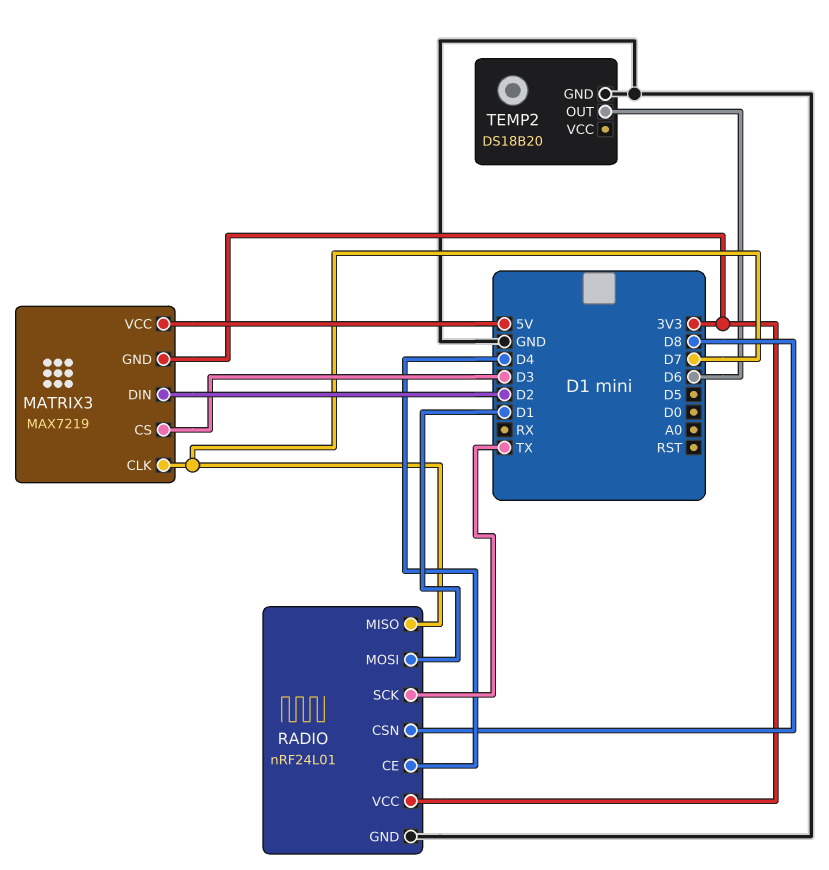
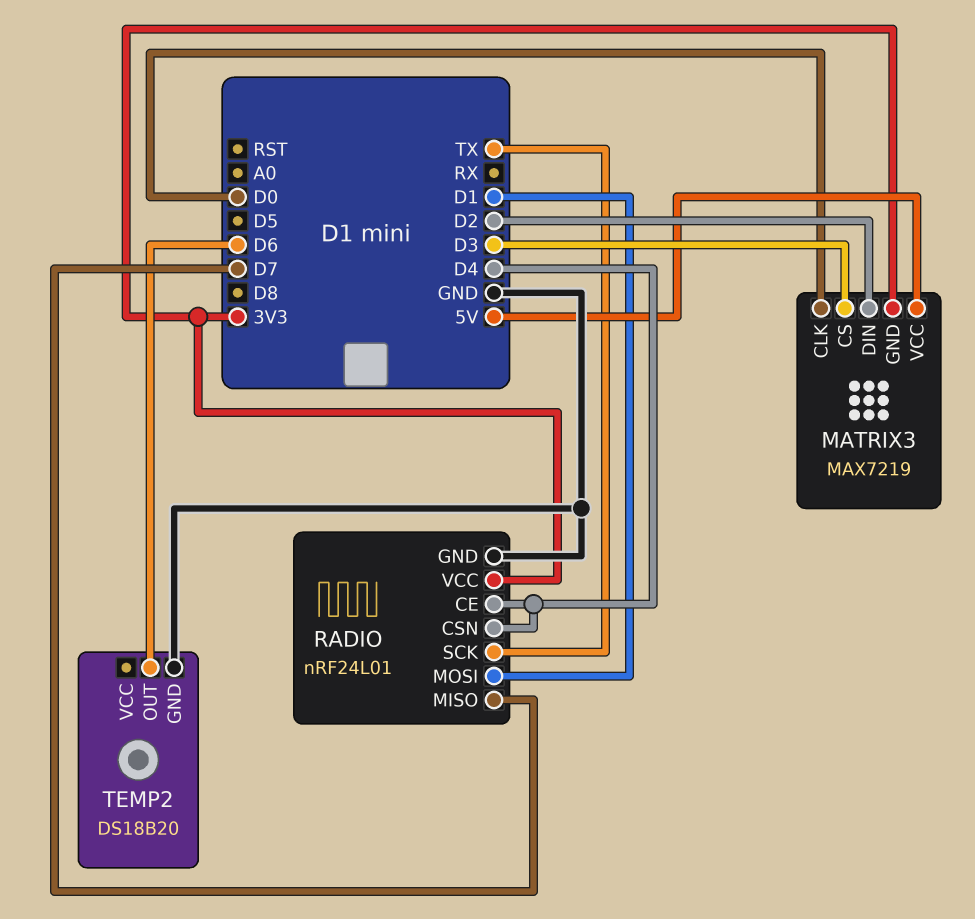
MATRIX3 pin CLK: D7 -> D0
RADIO pin CSN: D8 -> D4

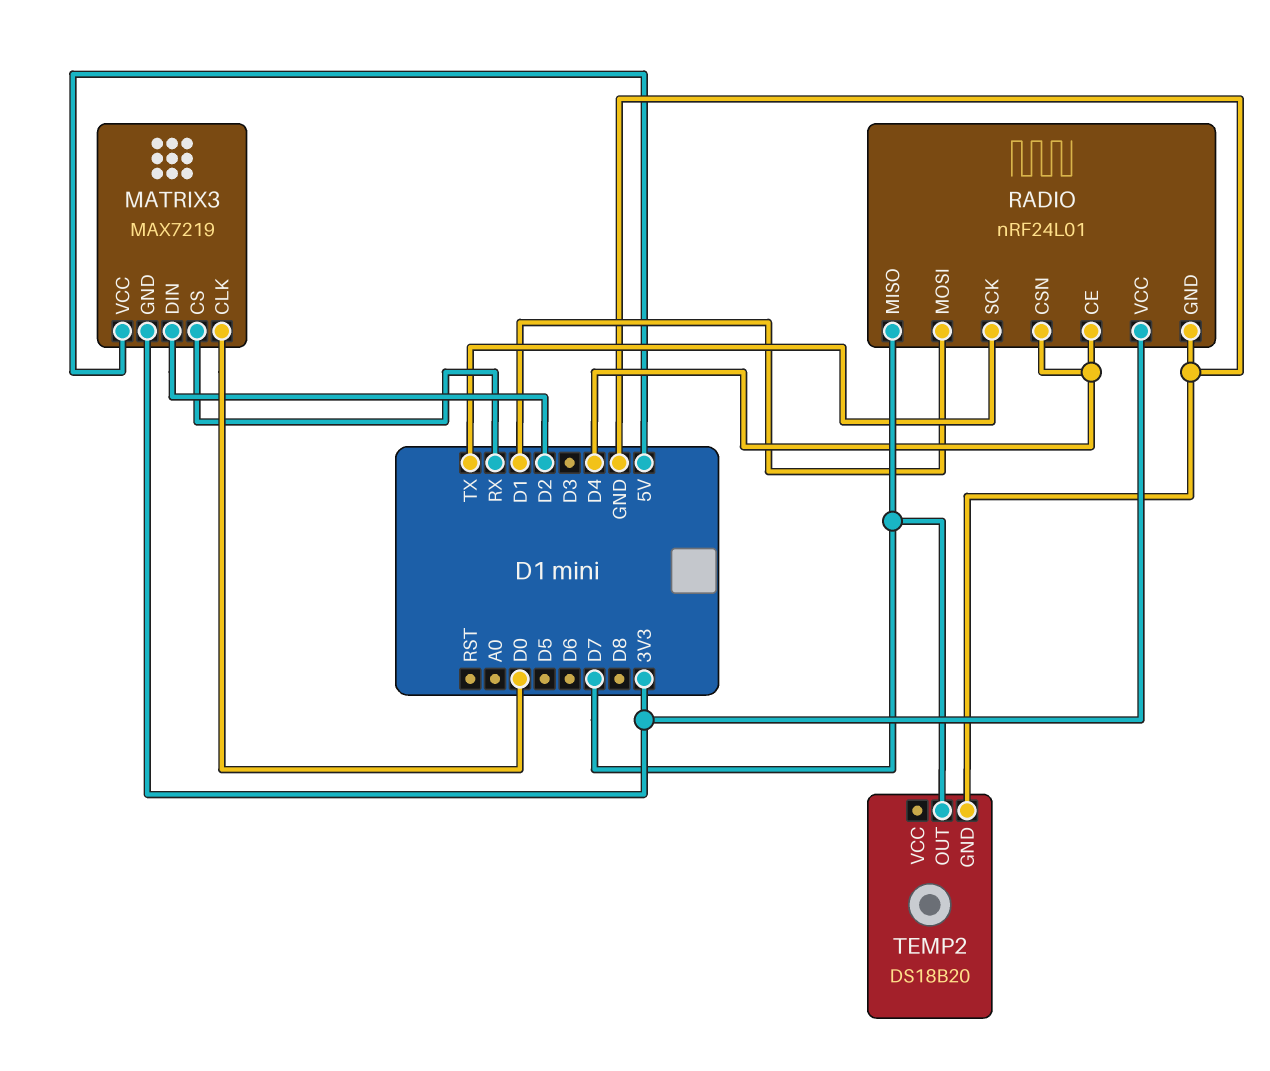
MATRIX3 pin CS: D3 -> RX
TEMP2 pin OUT: D6 -> D7

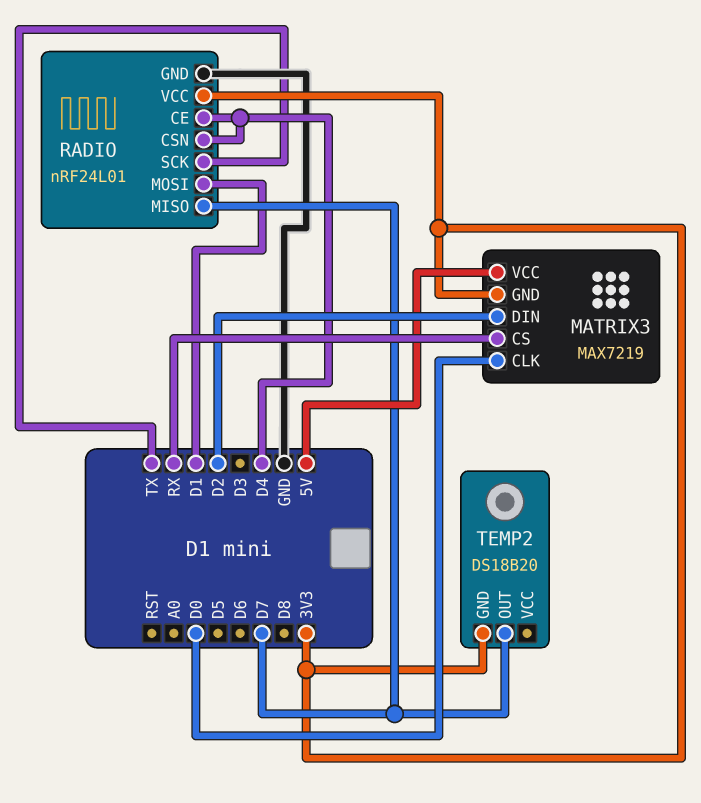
TEMP2 pin GND: GND -> 3V3

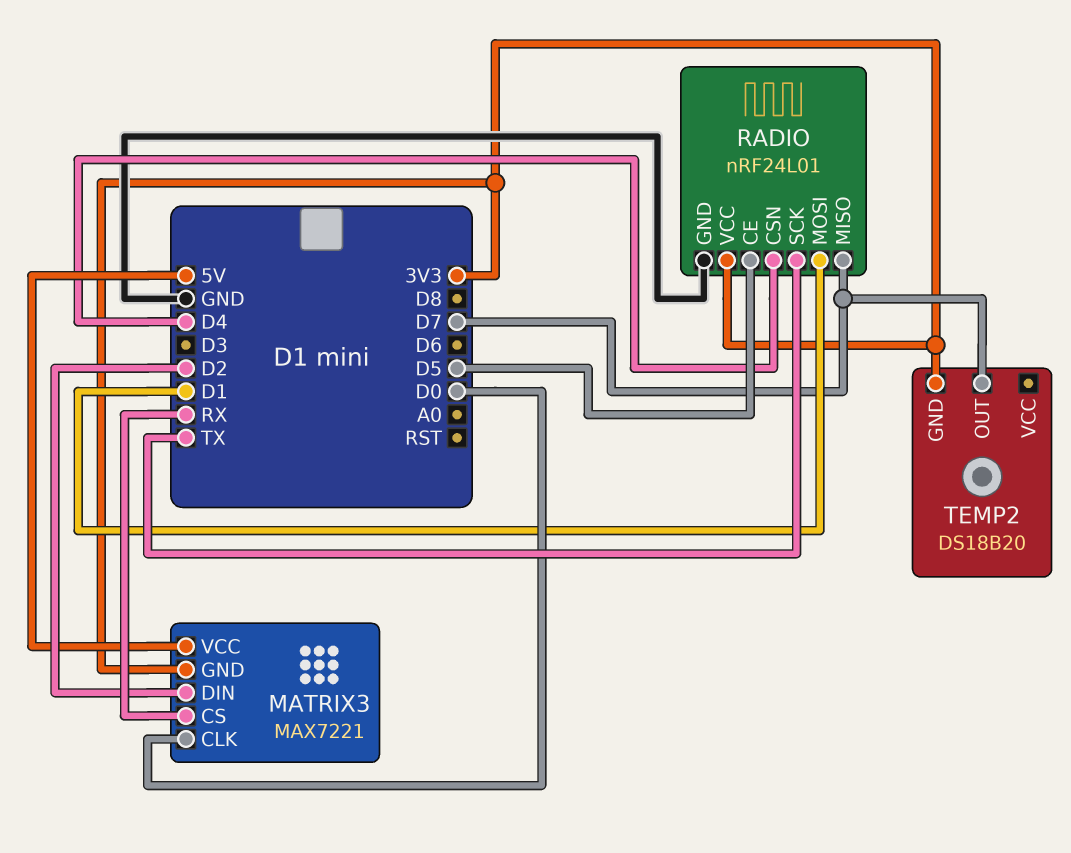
MATRIX3: MAX7219 -> MAX7221
RADIO pin CE: D4 -> D5

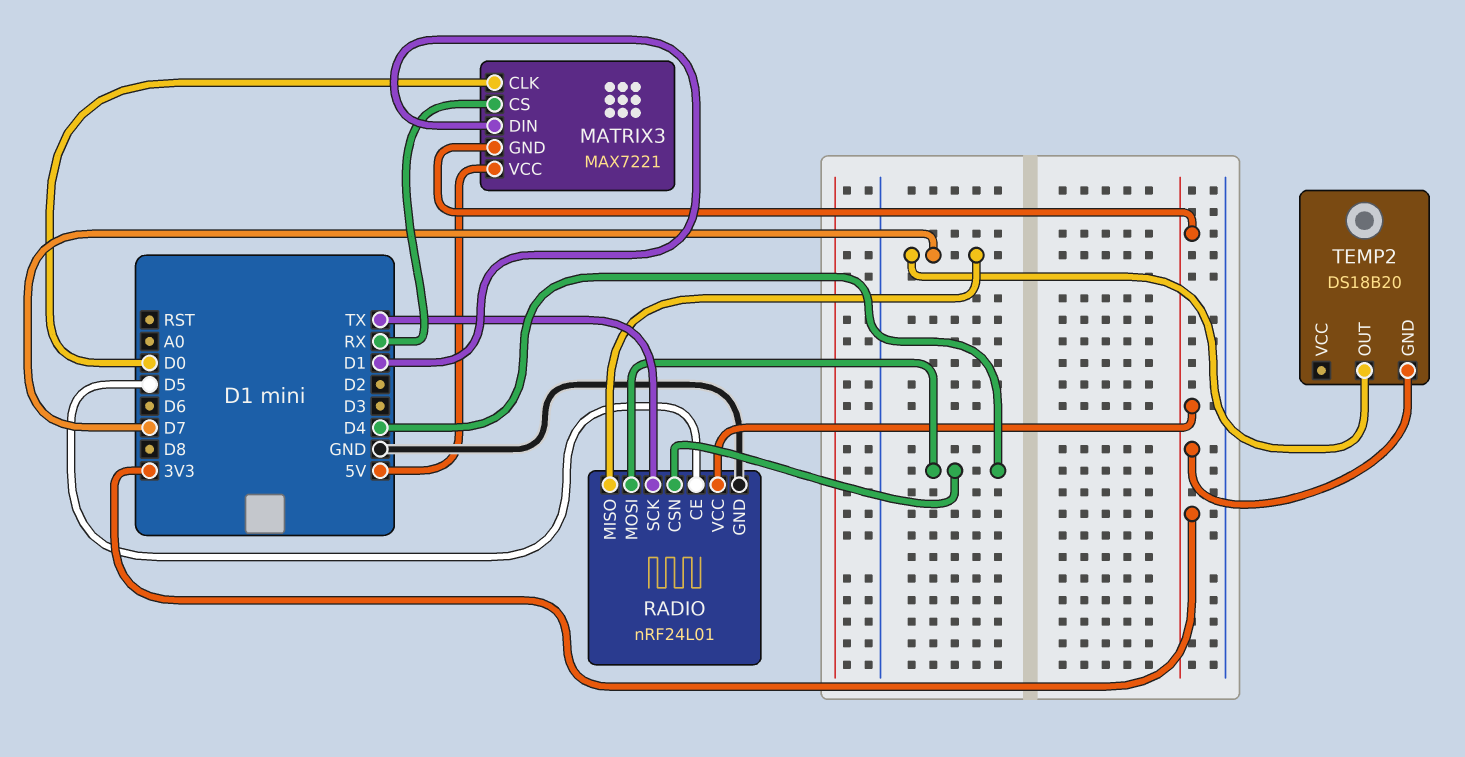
MATRIX3 pin DIN: D2 -> D1
RADIO pin MOSI: D1 -> D4

